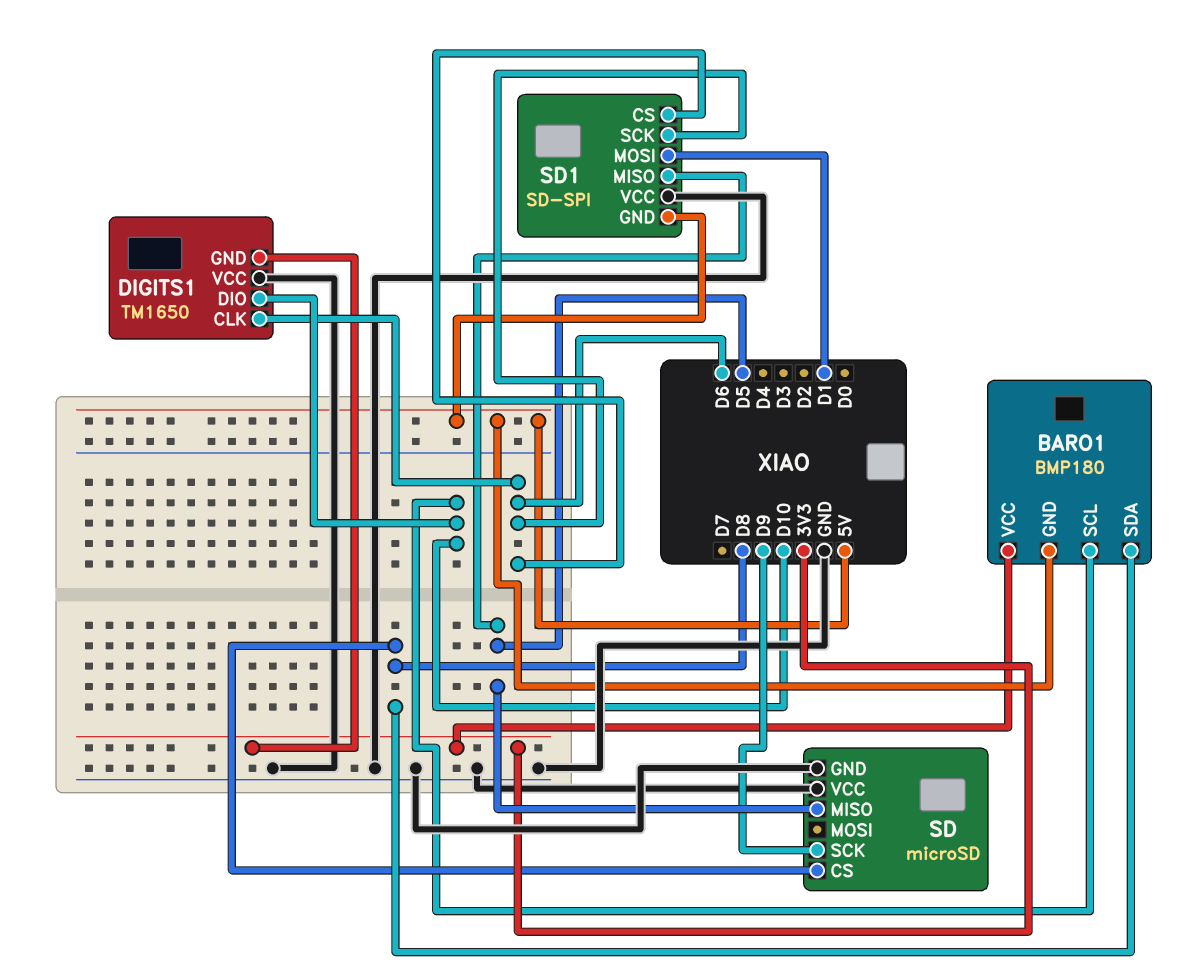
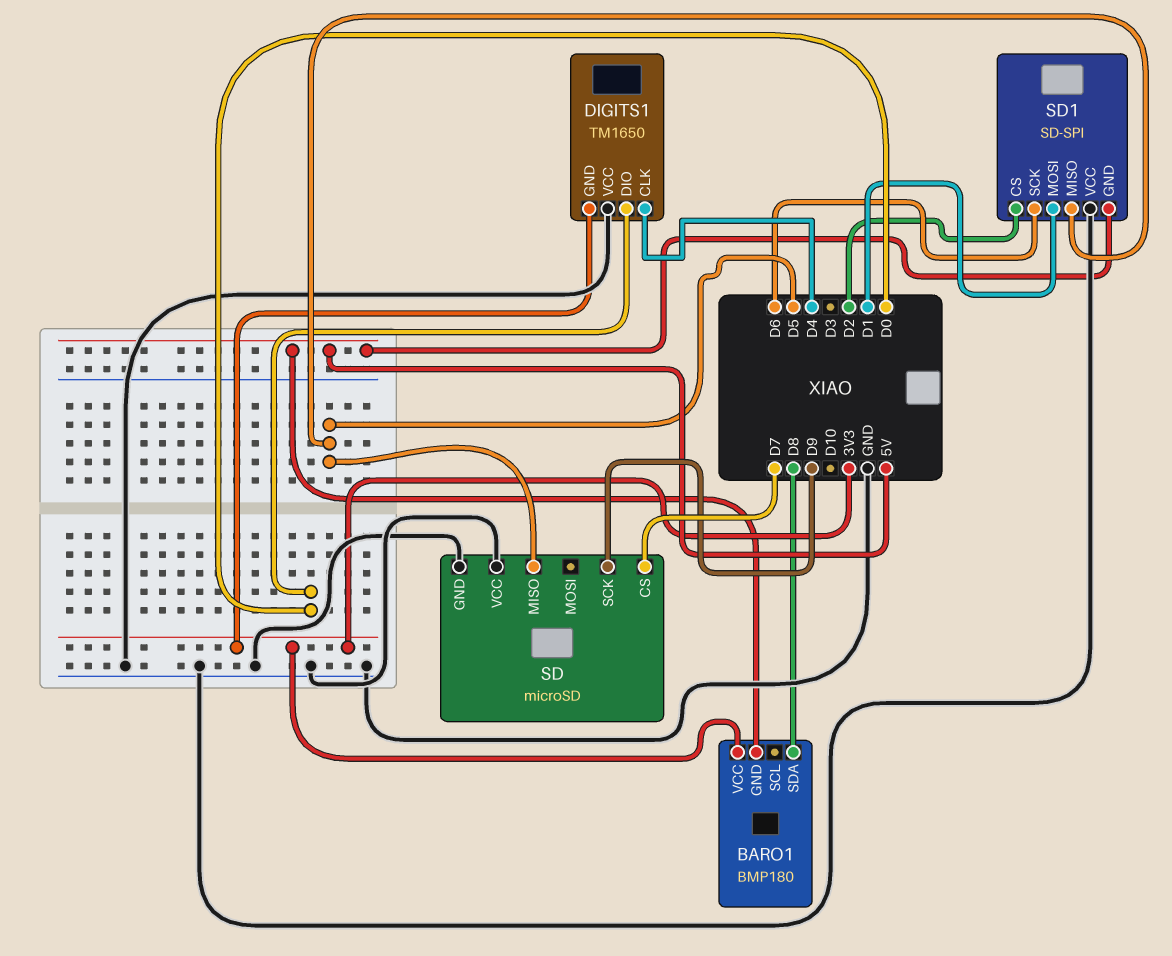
BARO1 pin SCL: D10 -> none
DIGITS1 pin CLK: D6 -> D4
DIGITS1 pin DIO: D10 -> D0
SD pin CS: D8 -> D7
SD1 pin CS: D6 -> D2

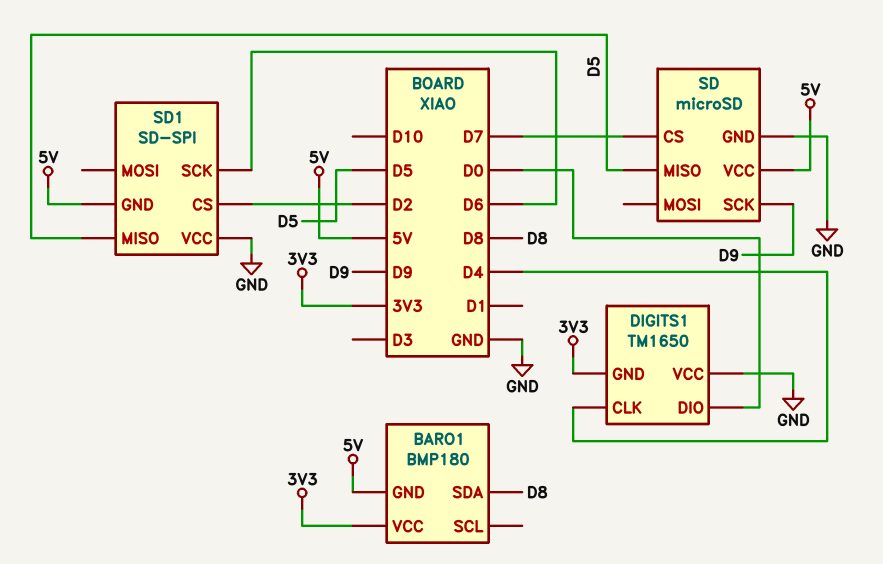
SD pin VCC: GND -> 5V
SD1 pin MOSI: D1 -> none

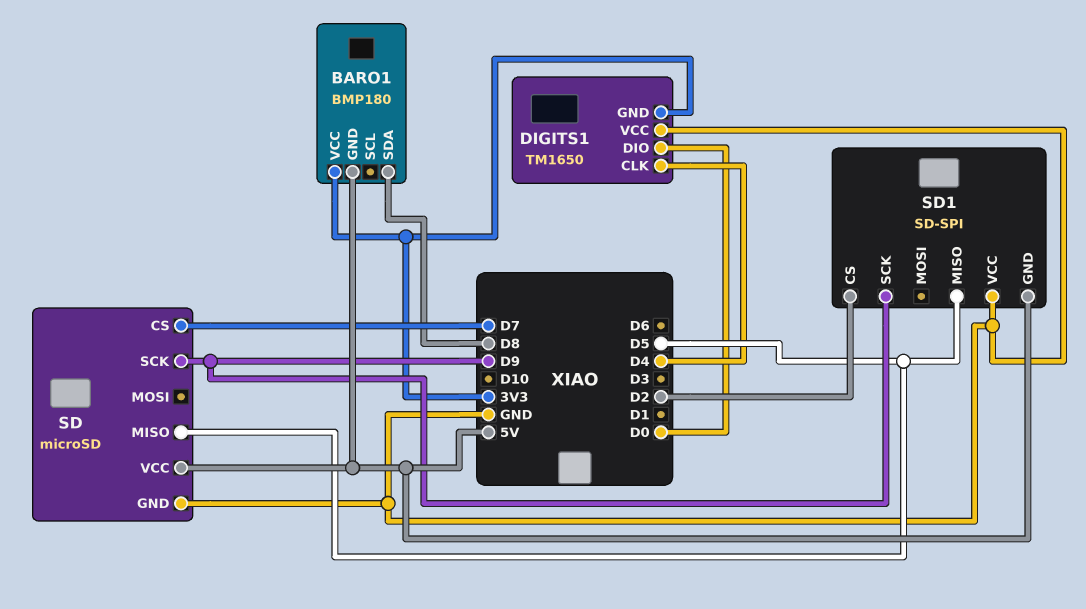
SD1 pin SCK: D6 -> D9

